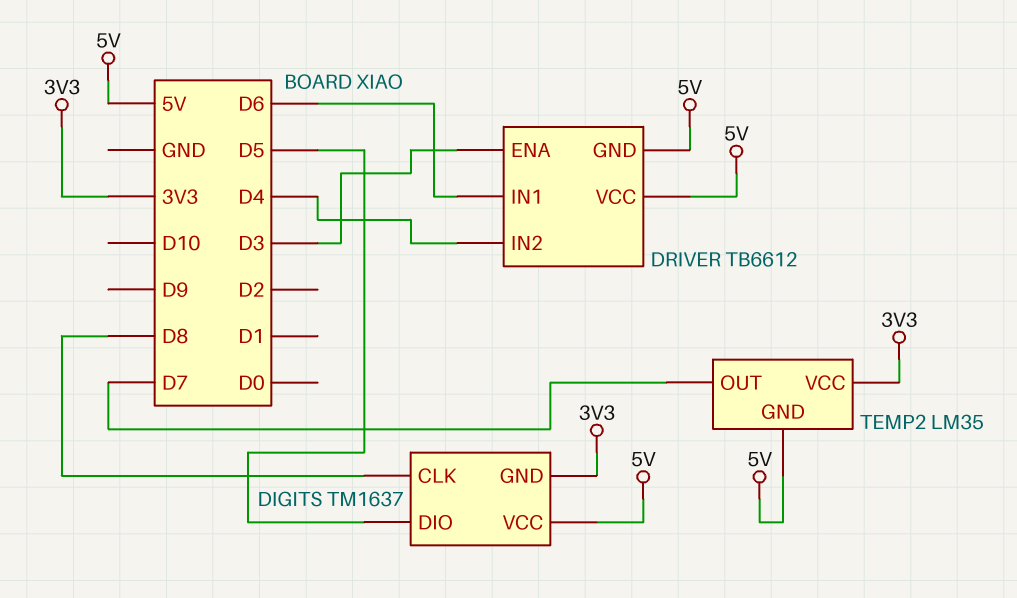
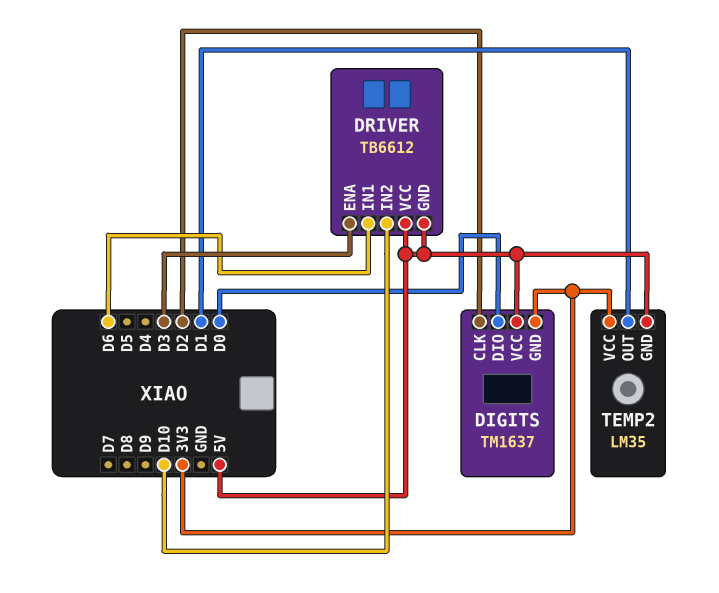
DIGITS pin CLK: D8 -> D2
DIGITS pin DIO: D5 -> D0
DRIVER pin IN2: D4 -> D10
TEMP2 pin OUT: D7 -> D1

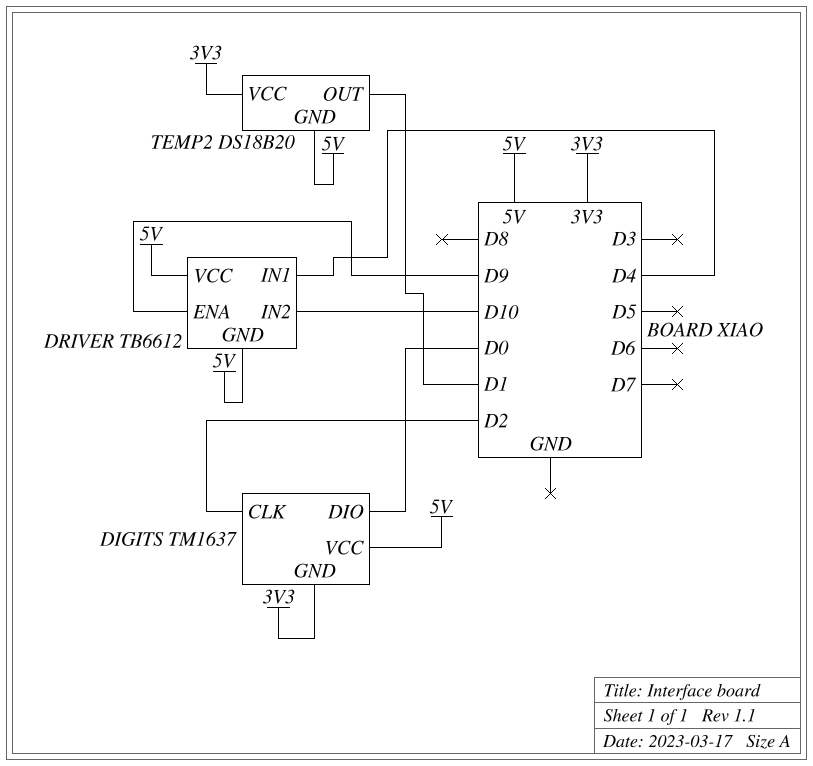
DRIVER pin ENA: D3 -> D9
DRIVER pin IN1: D6 -> D4
TEMP2: LM35 -> DS18B20

